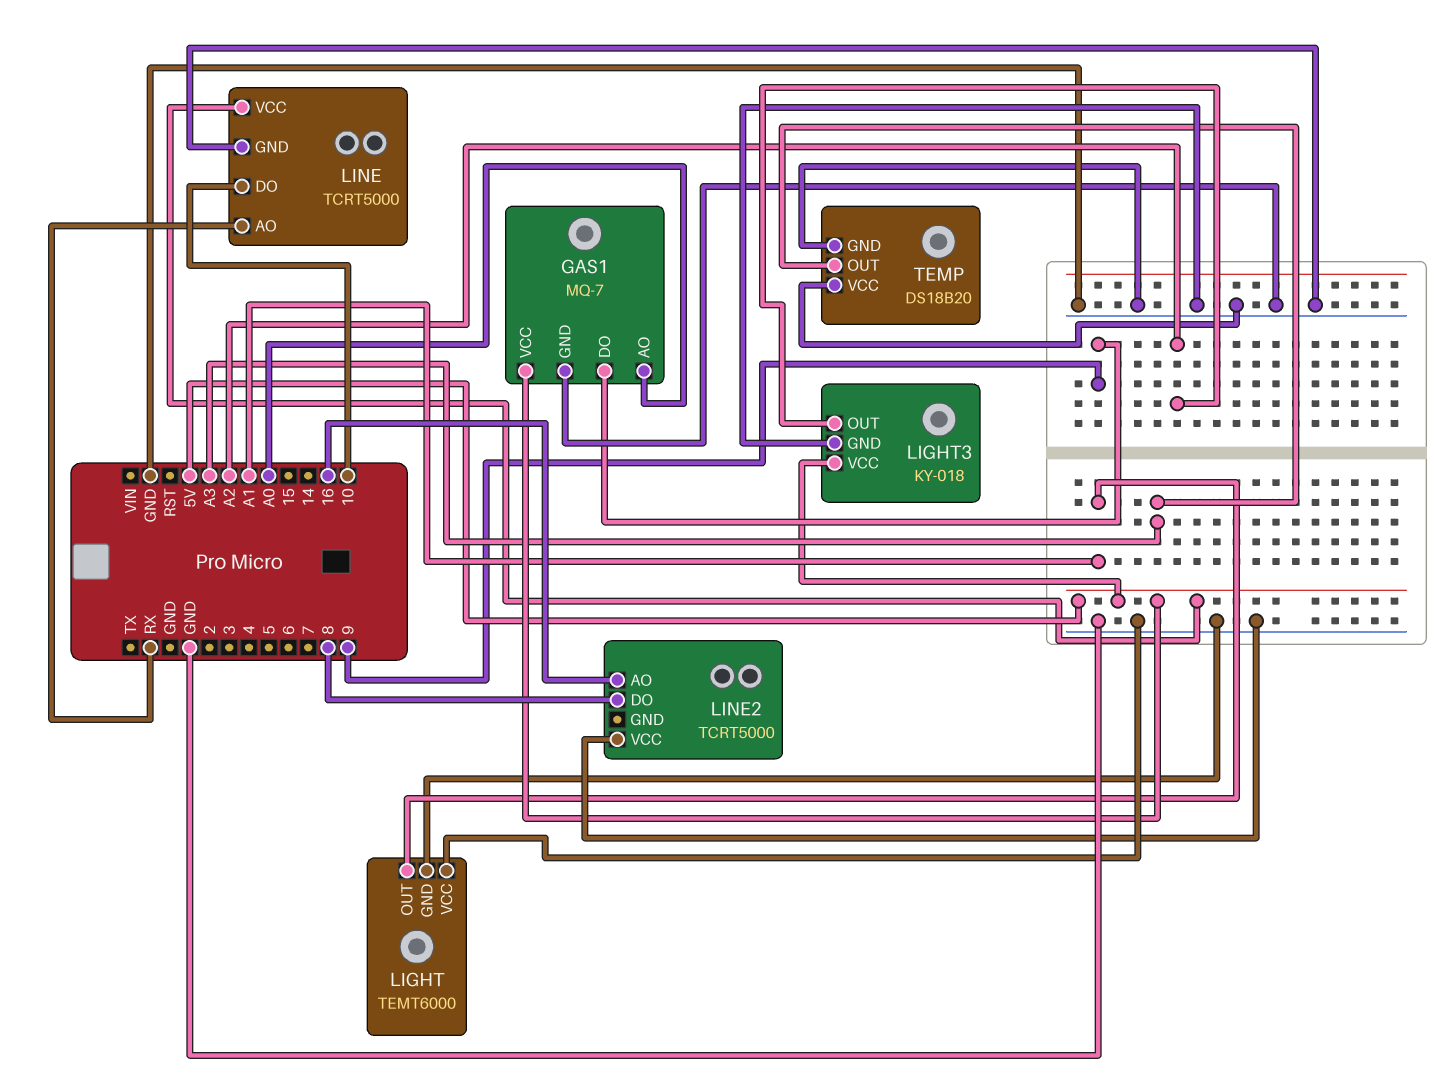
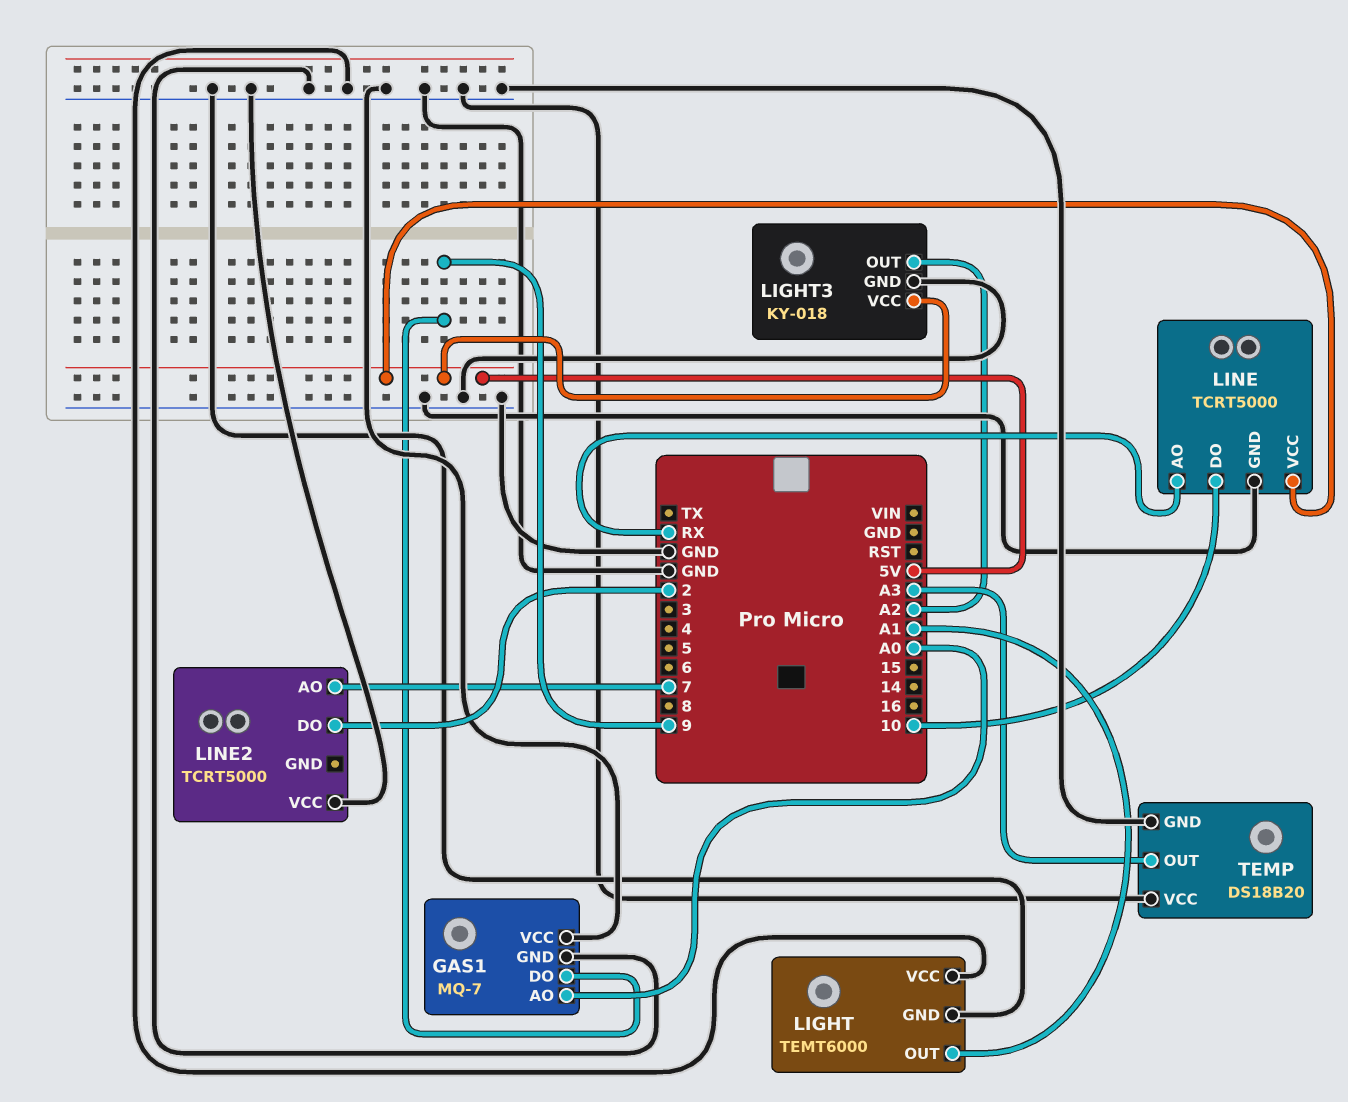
GAS1 pin VCC: 5V -> GND
LINE2 pin AO: 16 -> 7
LINE2 pin DO: 8 -> 2

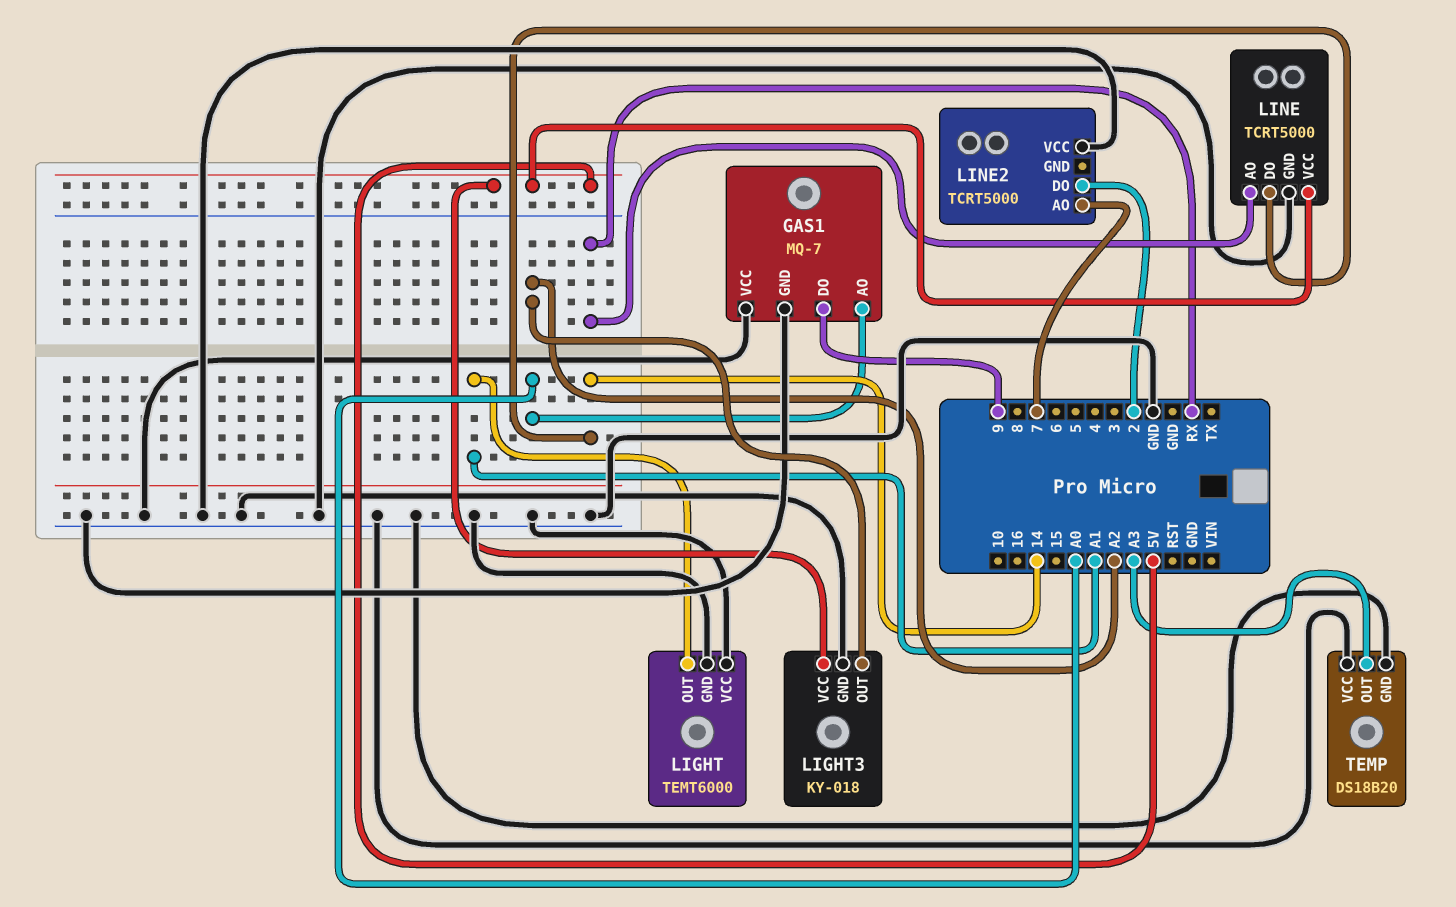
LINE pin DO: 10 -> 14

